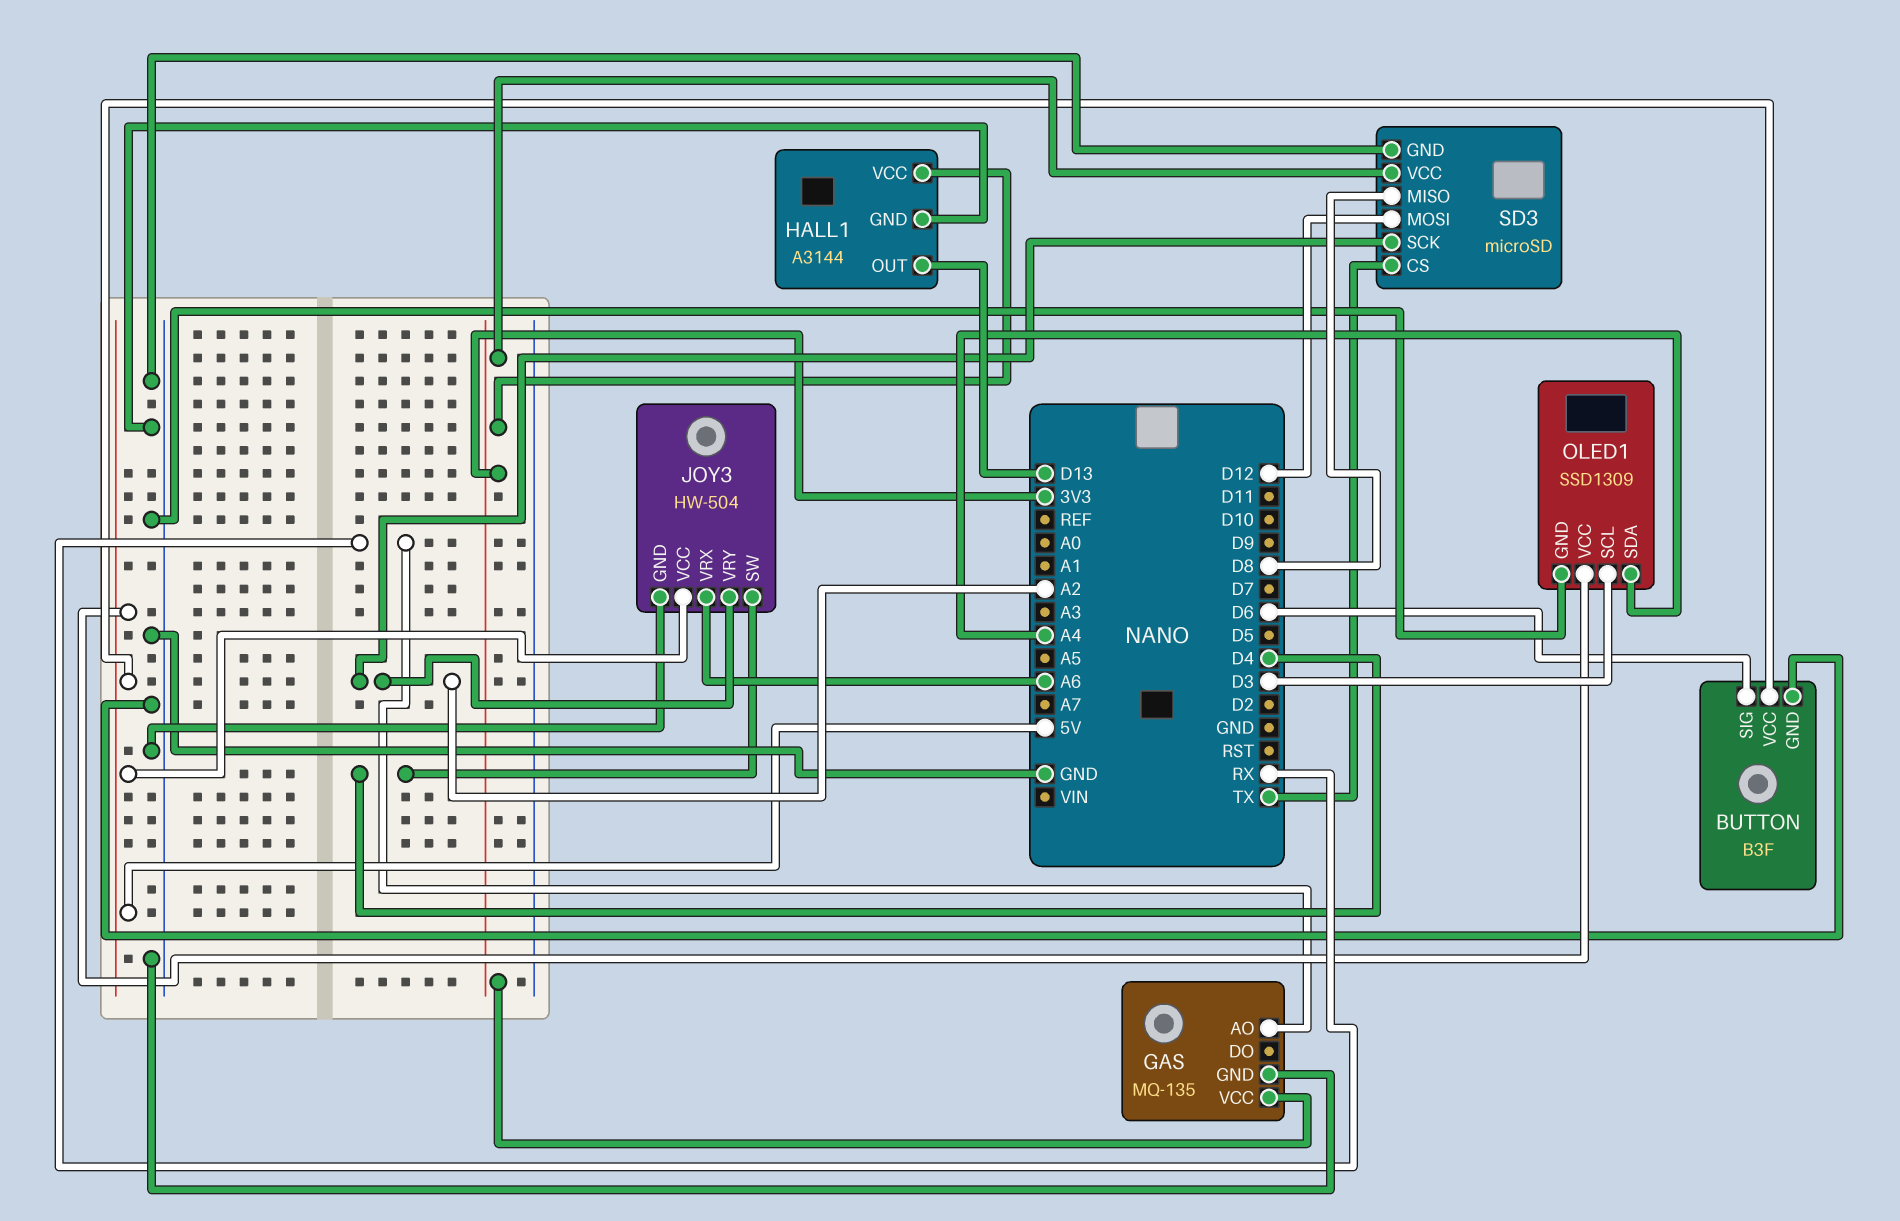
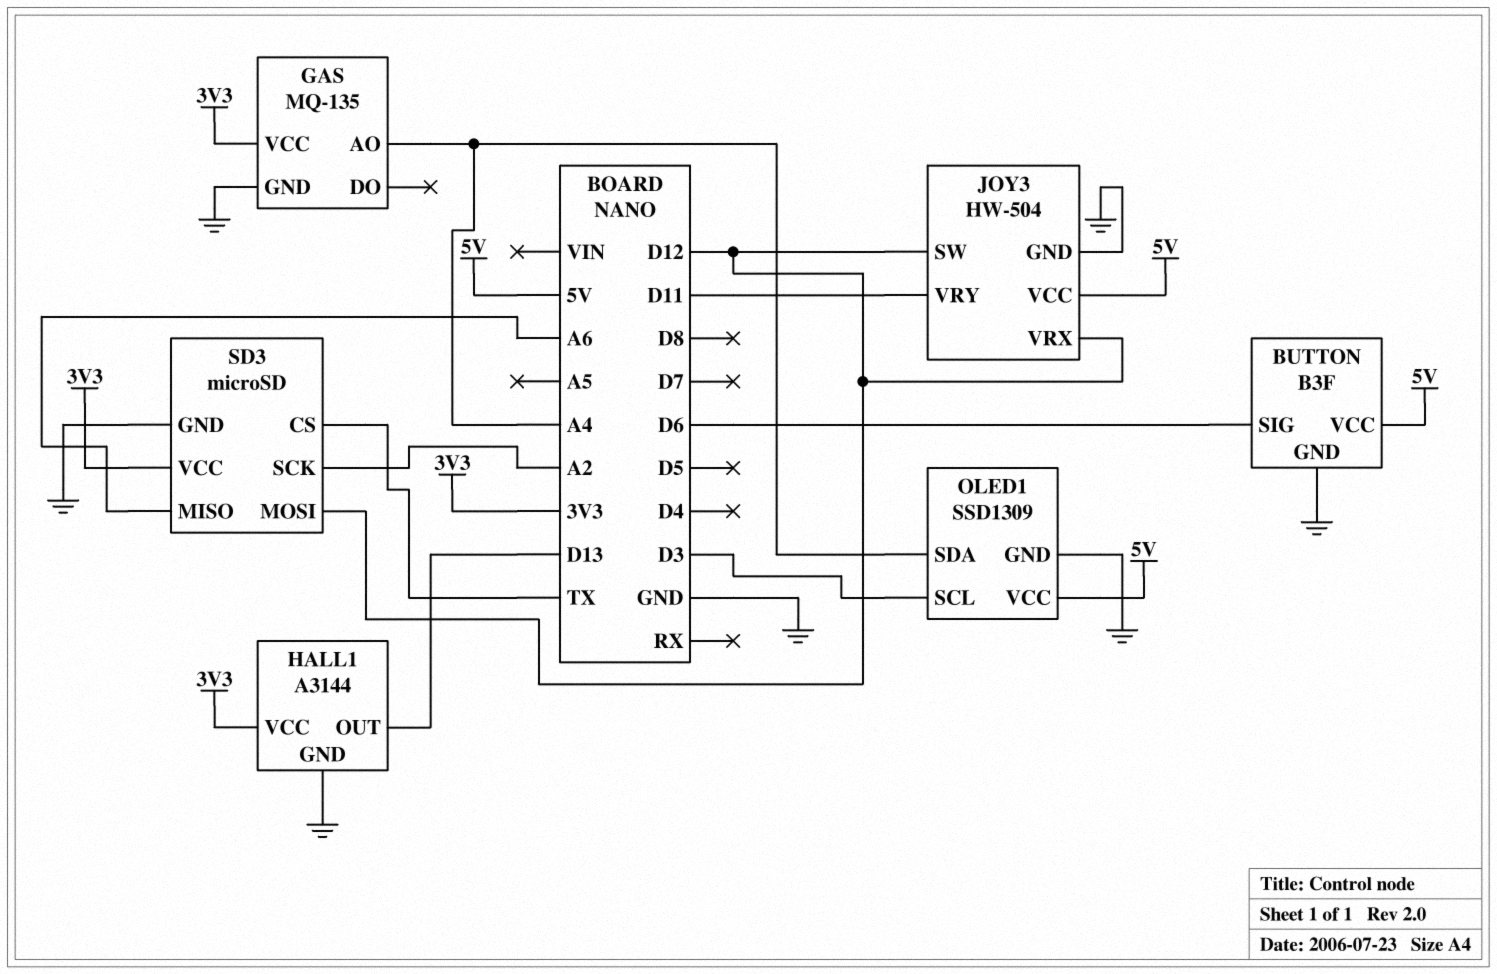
GAS pin AO: RX -> A4
JOY3 pin SW: D4 -> D12
JOY3 pin VRX: A6 -> D12
JOY3 pin VRY: A2 -> D11
SD3 pin MISO: D8 -> A6

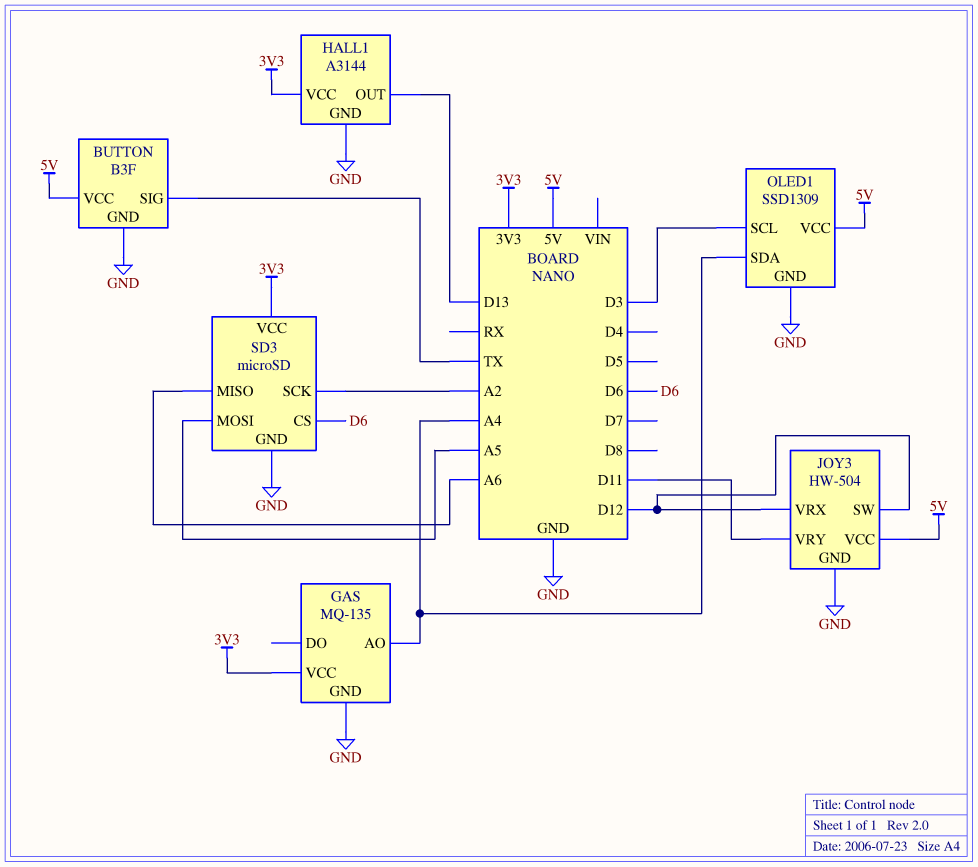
BUTTON pin SIG: D6 -> TX
SD3 pin CS: TX -> D6
SD3 pin MOSI: D12 -> A5

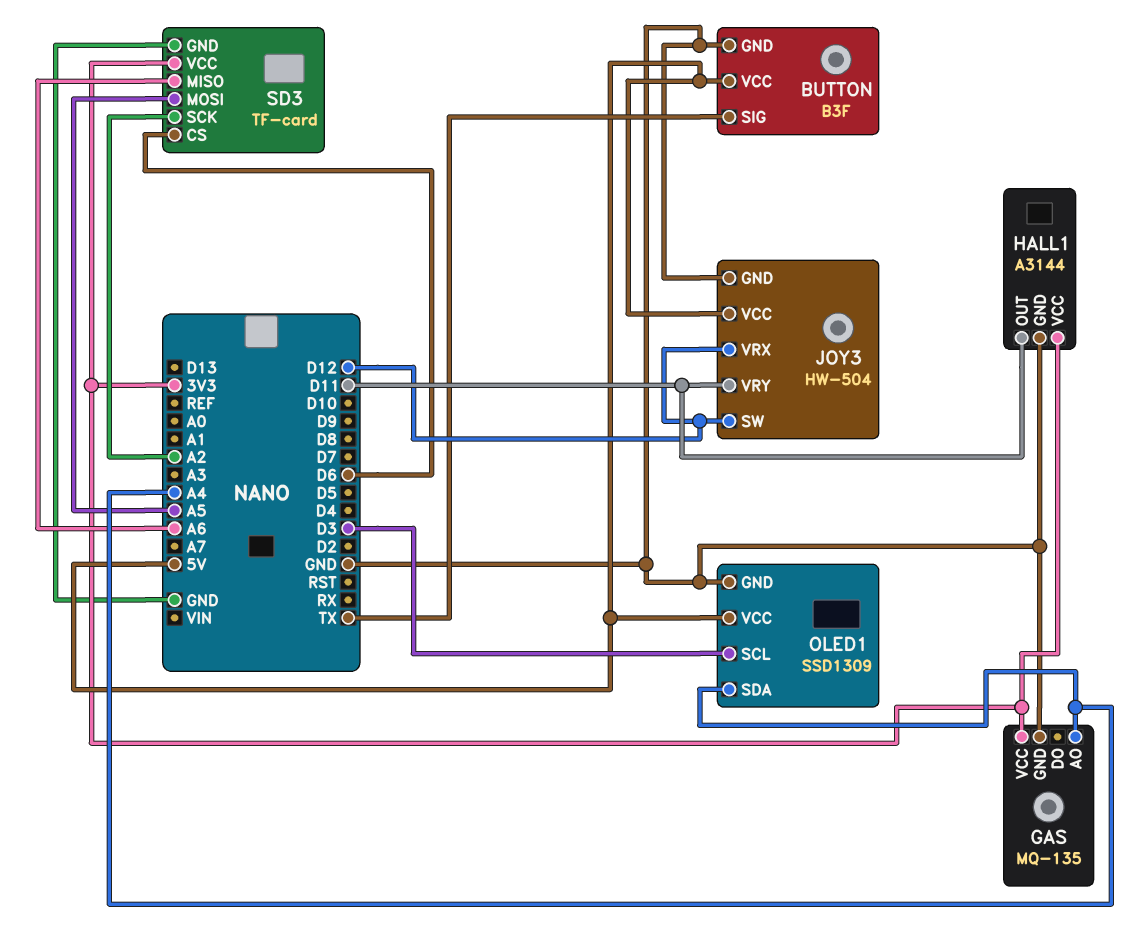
HALL1 pin OUT: D13 -> D11
SD3: microSD -> TF-card

